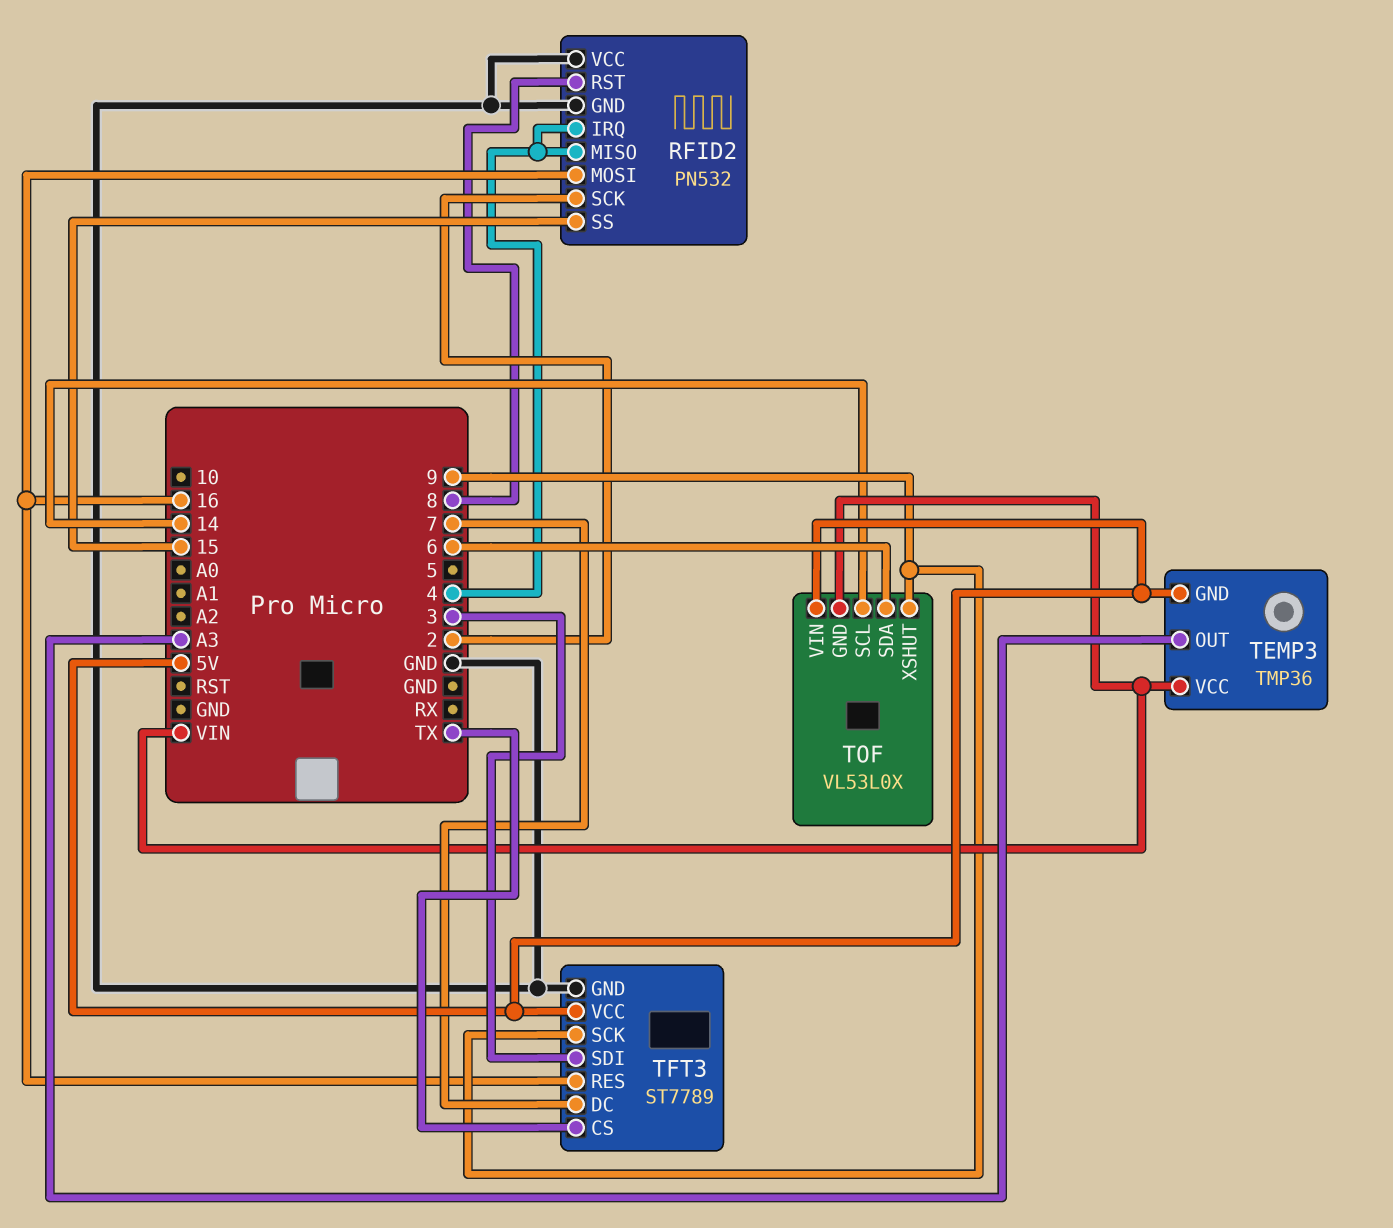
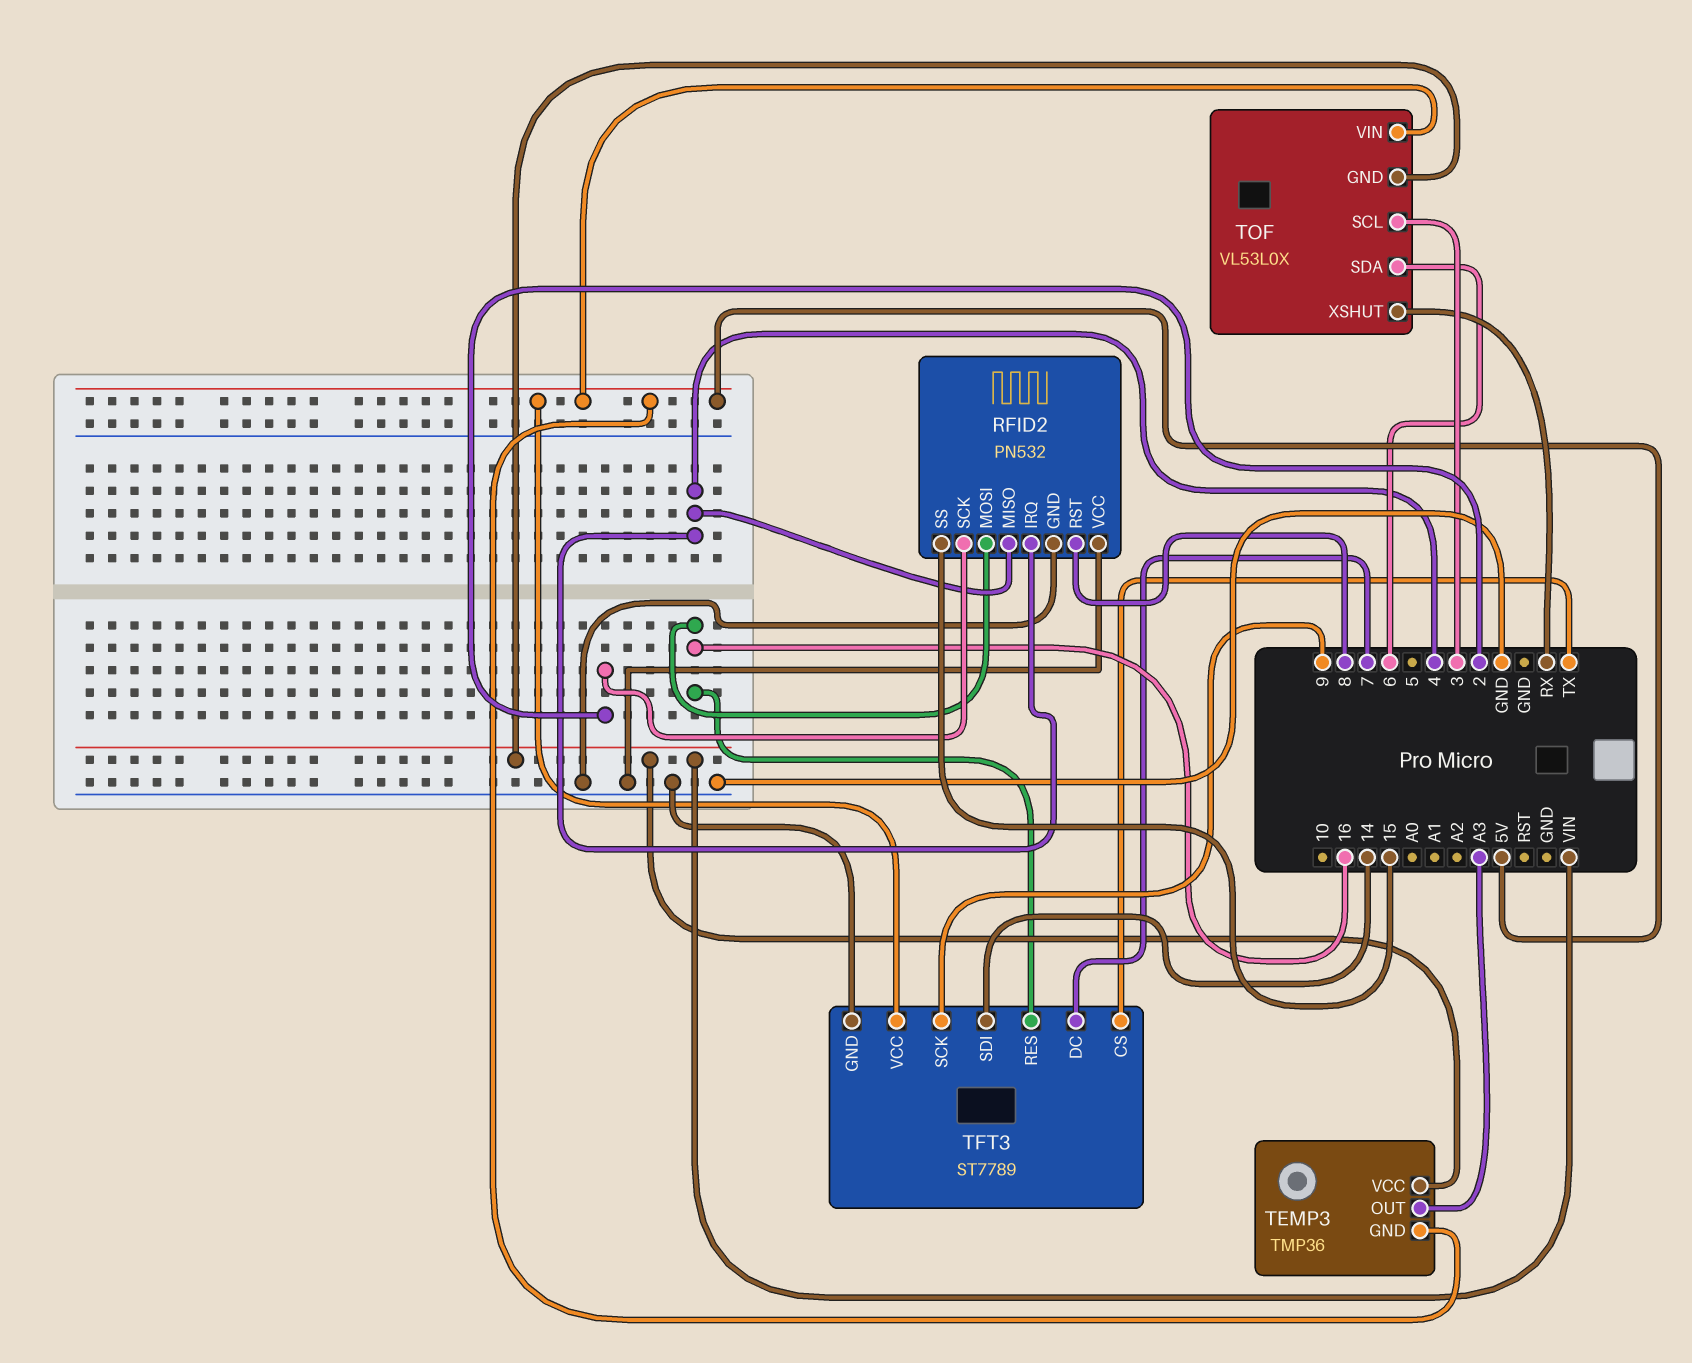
TFT3 pin SDI: 3 -> 14
TOF pin SCL: 14 -> 3
TOF pin XSHUT: 9 -> RX

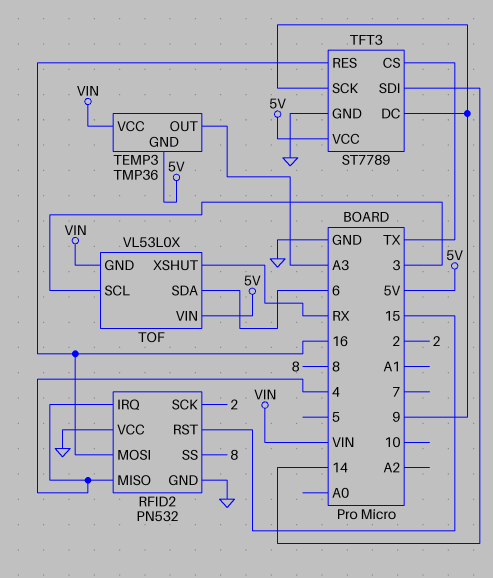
RFID2 pin RST: 8 -> 15
RFID2 pin SS: 15 -> 8
TFT3 pin DC: 7 -> 9

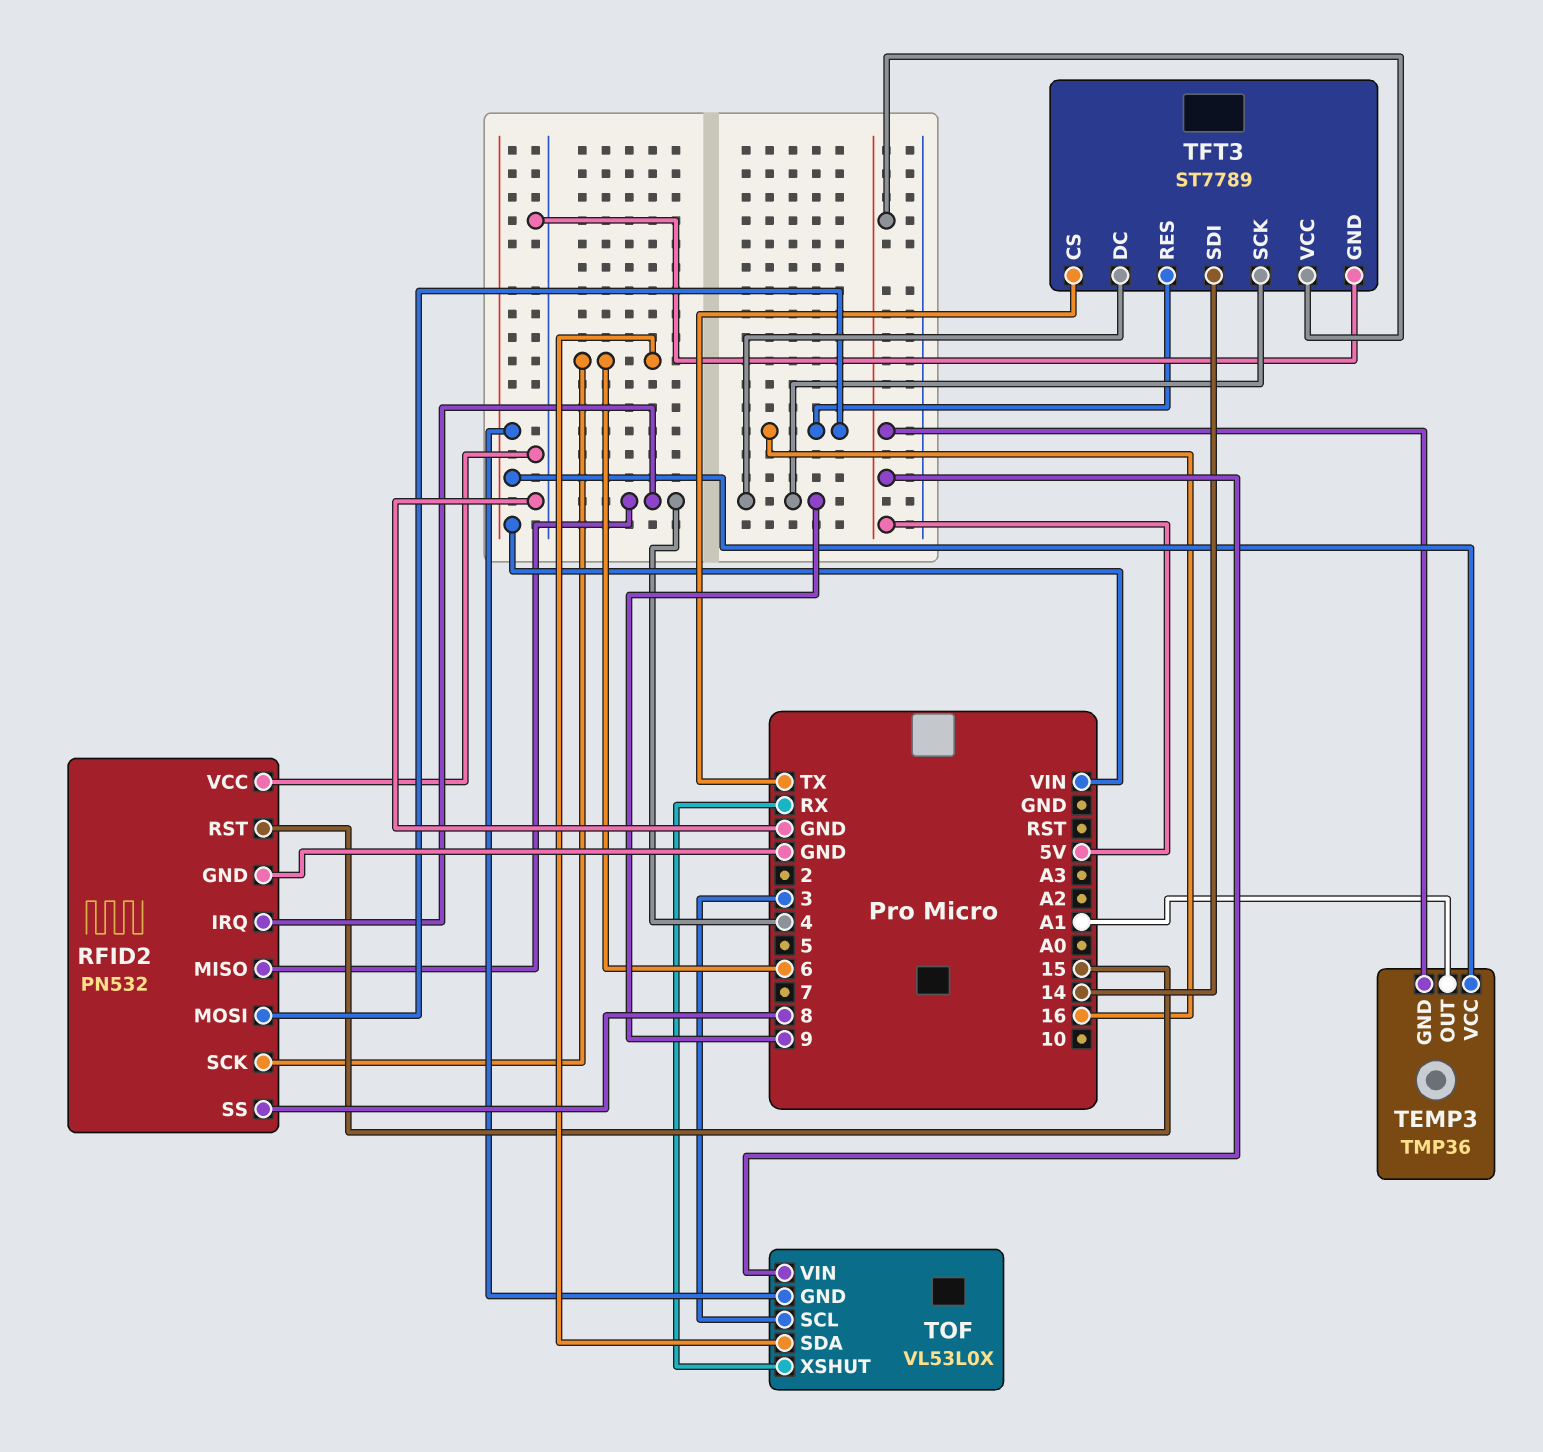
RFID2 pin SCK: 2 -> 6
TEMP3 pin OUT: A3 -> A1

